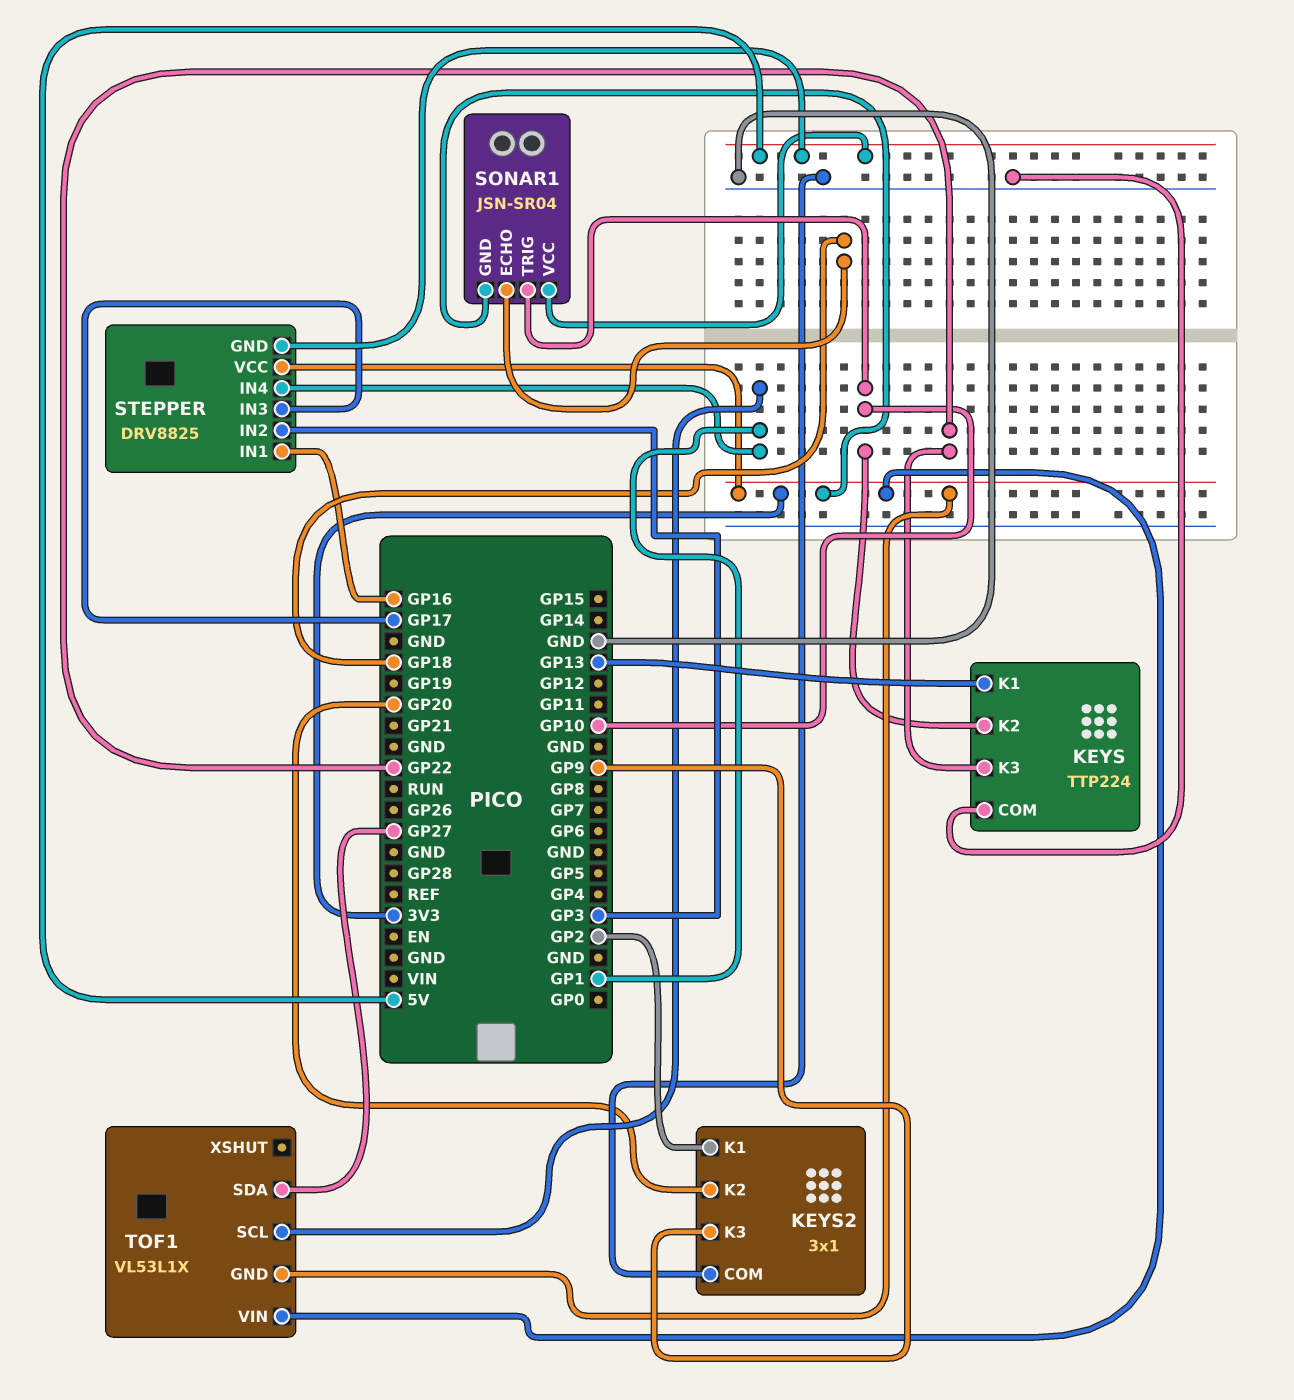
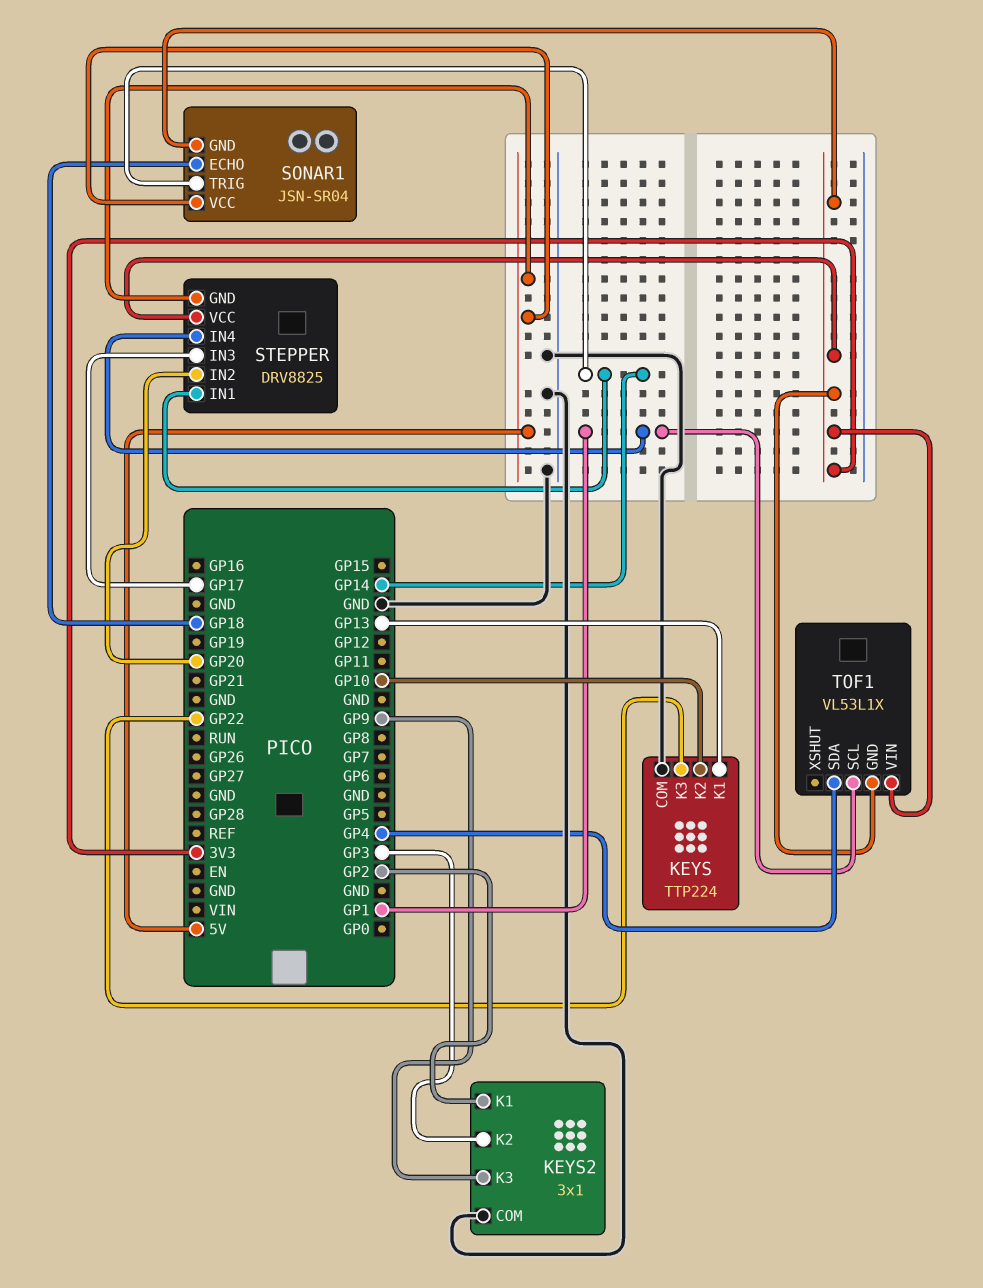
KEYS2 pin K2: GP20 -> GP3
SONAR1 pin TRIG: GP10 -> GP14
STEPPER pin IN1: GP16 -> GP14
STEPPER pin IN2: GP3 -> GP20
TOF1 pin SDA: GP27 -> GP4

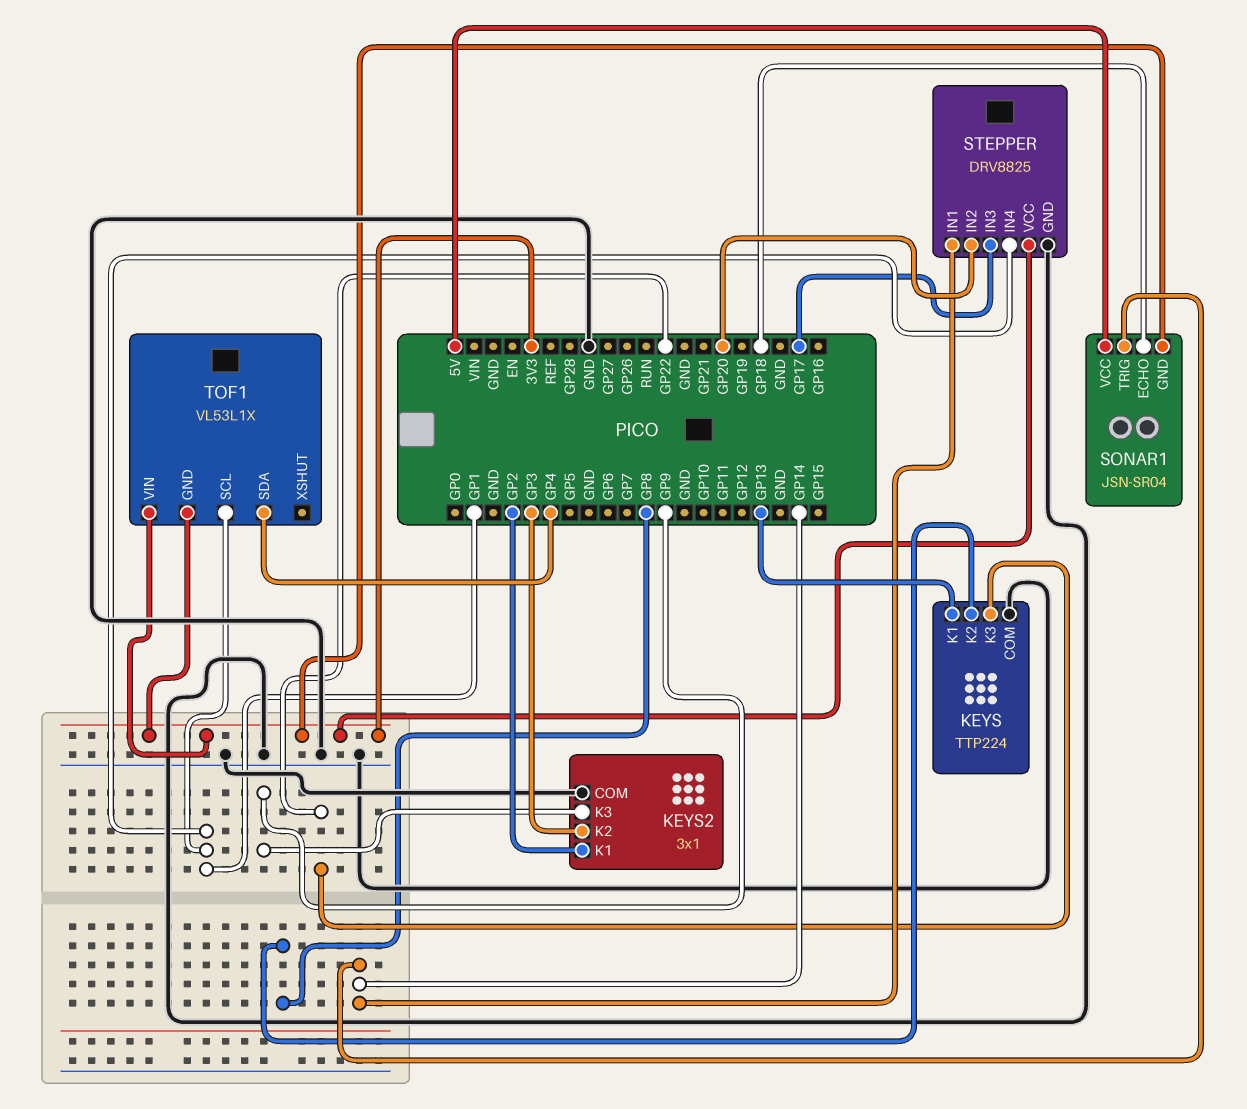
KEYS pin K2: GP10 -> GP8
STEPPER pin GND: 5V -> GND

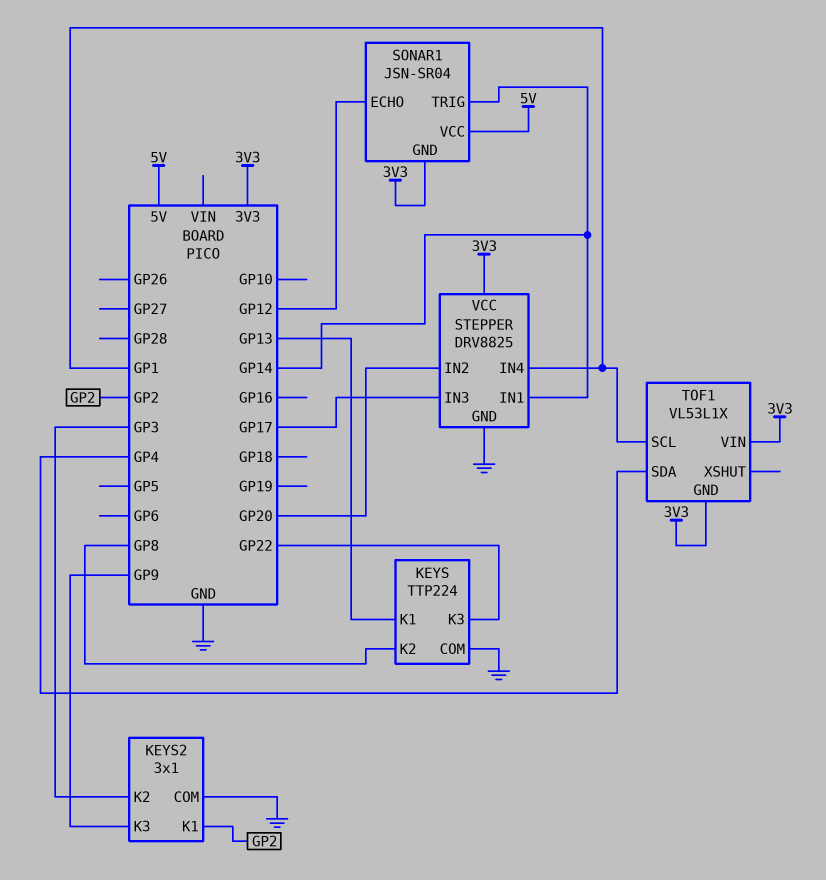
SONAR1 pin ECHO: GP18 -> GP12

